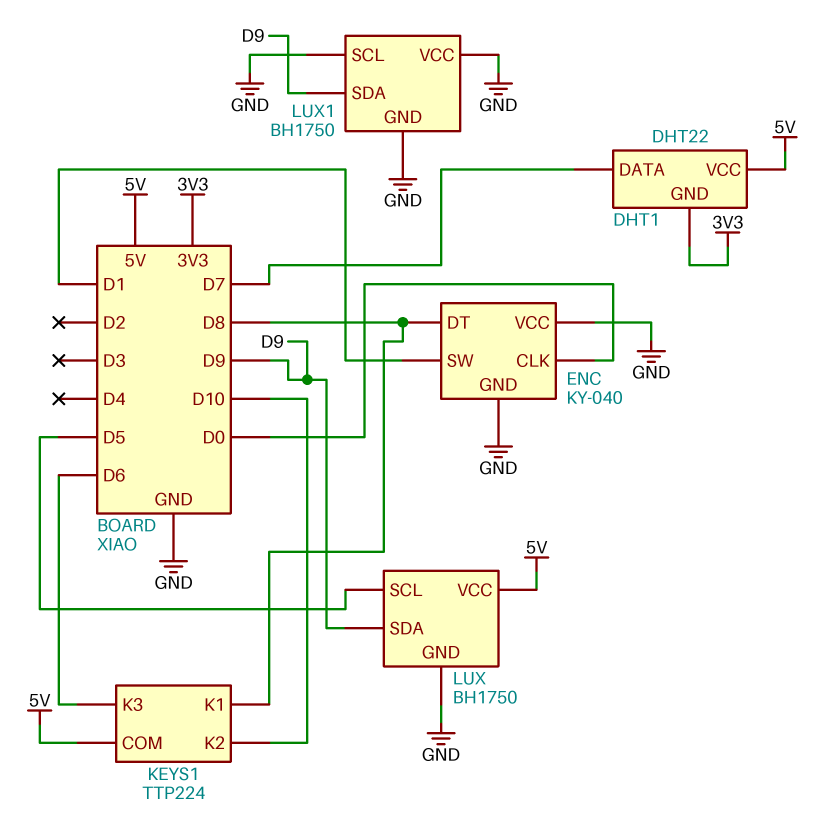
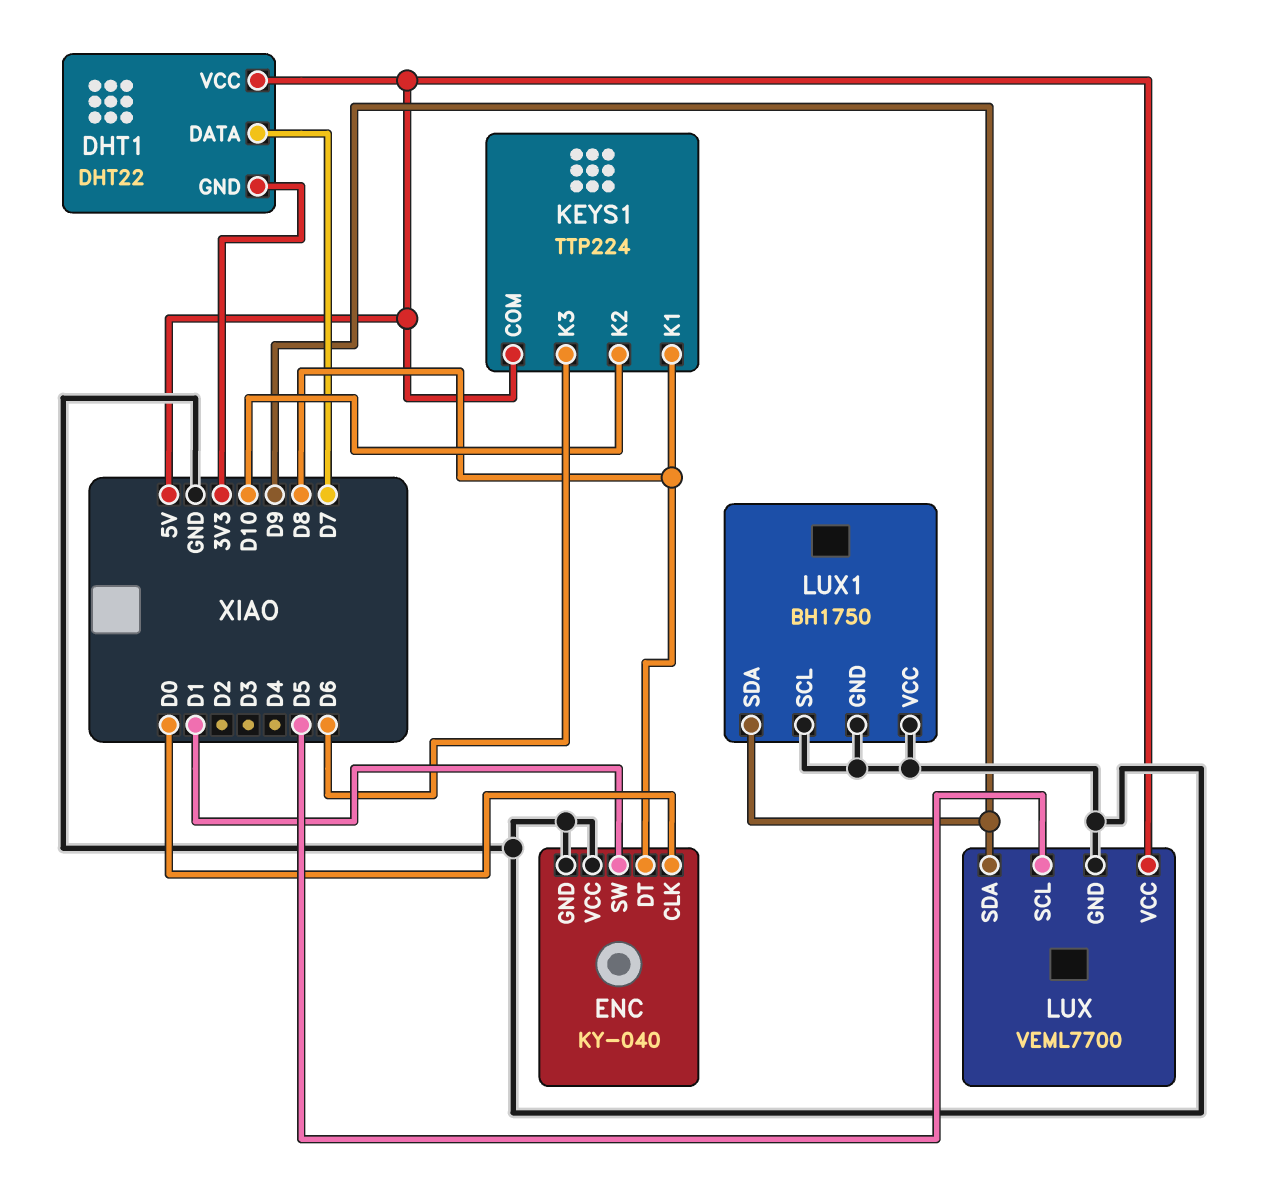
LUX: BH1750 -> VEML7700

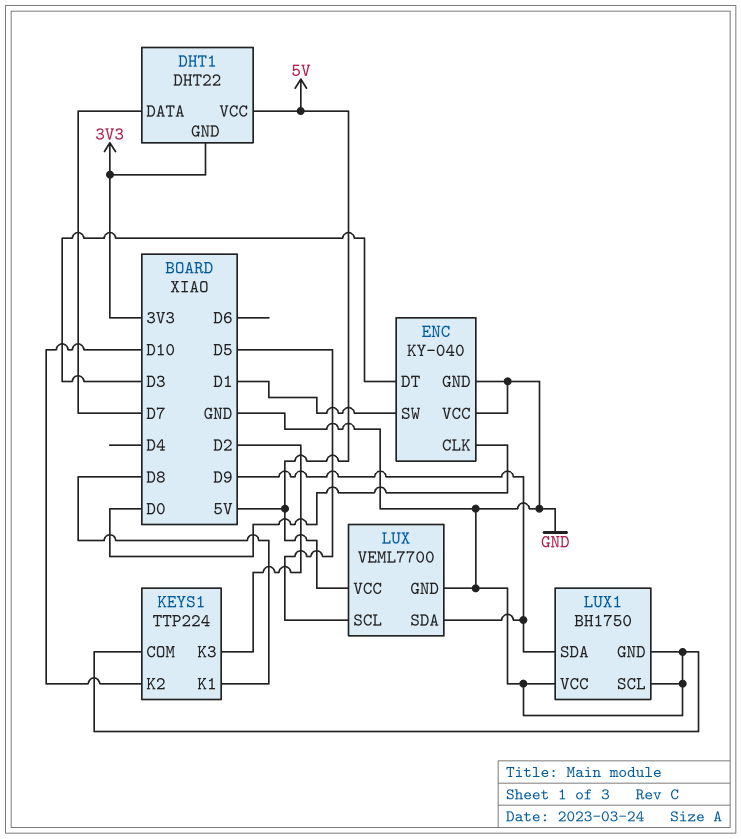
ENC pin DT: D8 -> D3
KEYS1 pin COM: 5V -> GND
KEYS1 pin K3: D6 -> D2

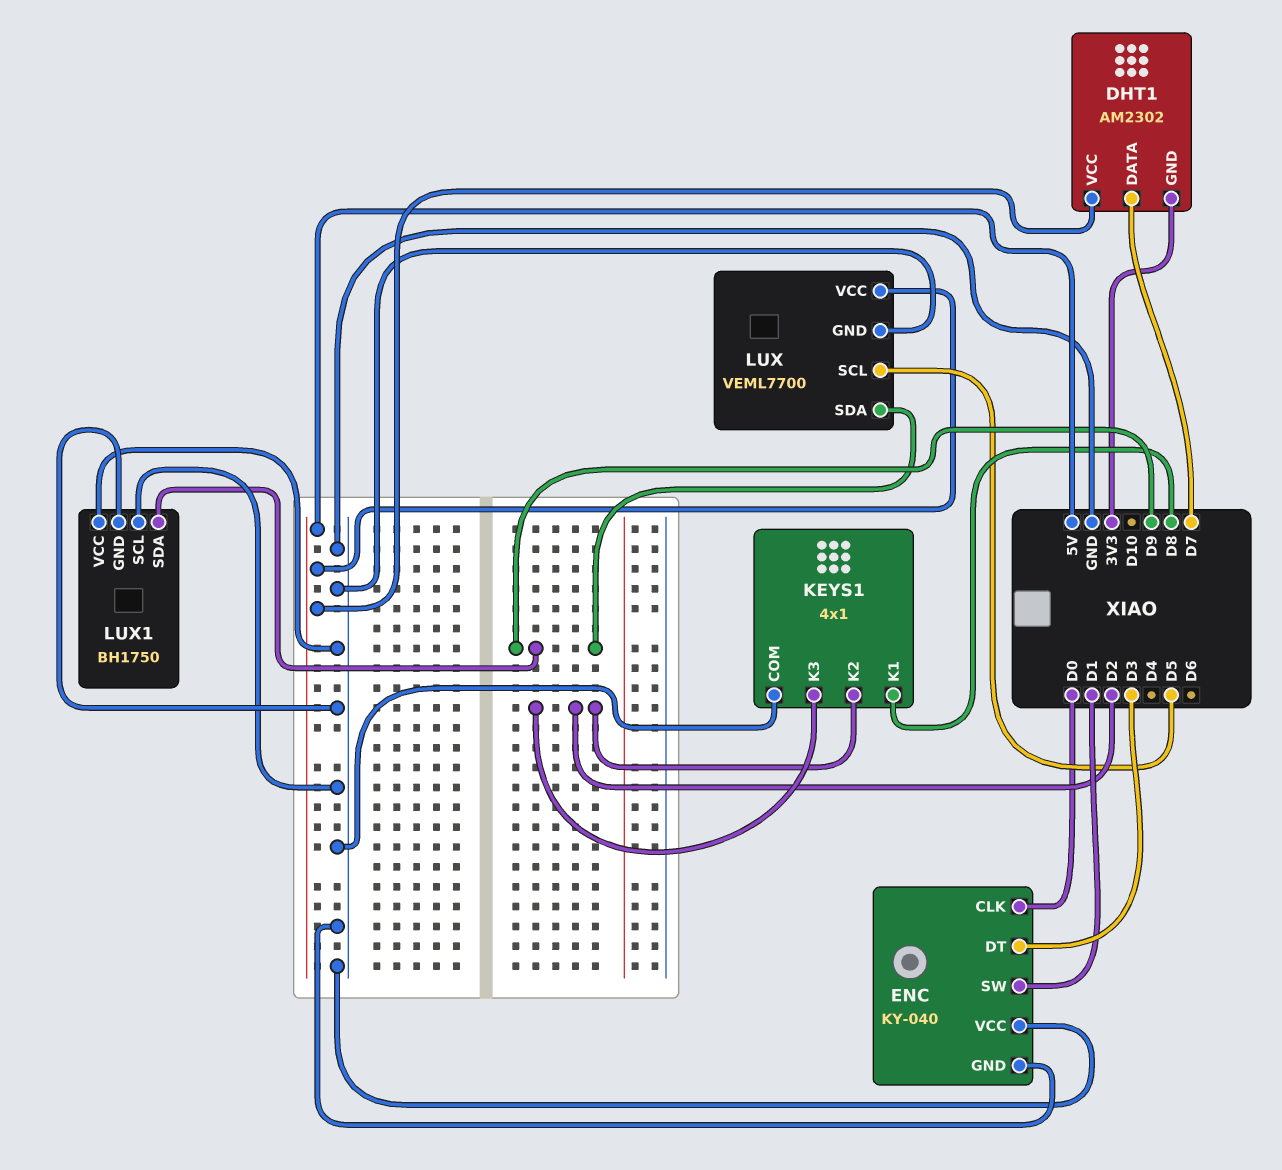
DHT1: DHT22 -> AM2302
KEYS1: TTP224 -> 4x1
KEYS1 pin K2: D10 -> D2

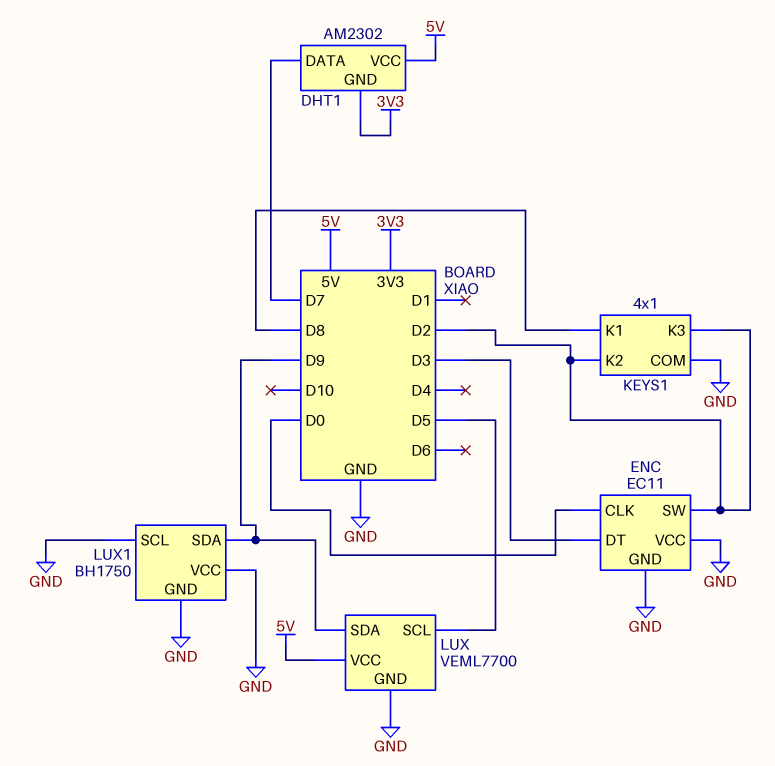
ENC: KY-040 -> EC11
ENC pin SW: D1 -> D2

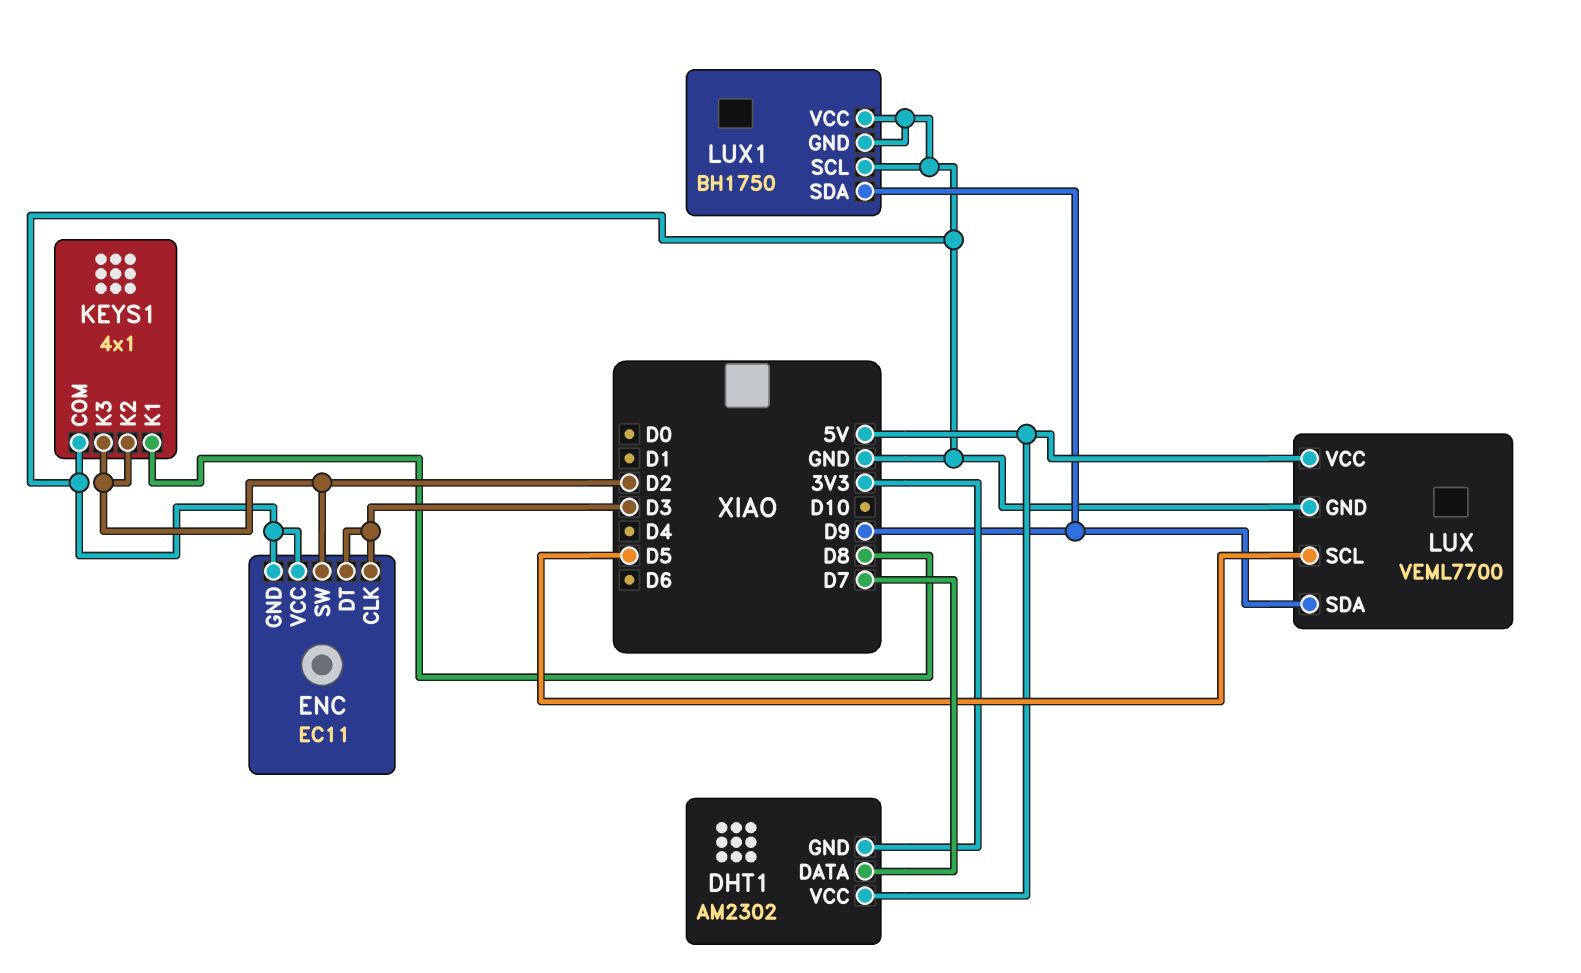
ENC pin CLK: D0 -> D3

